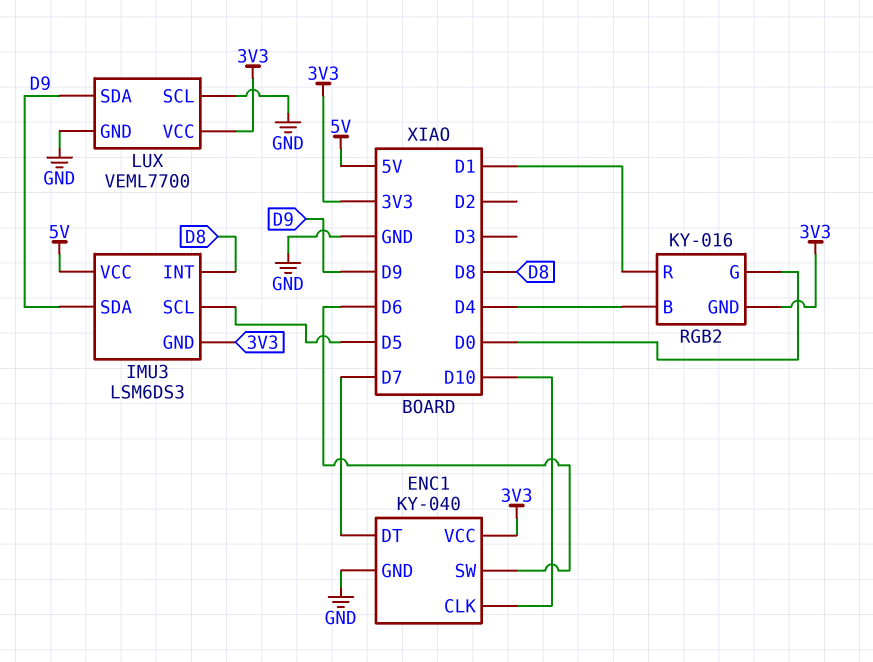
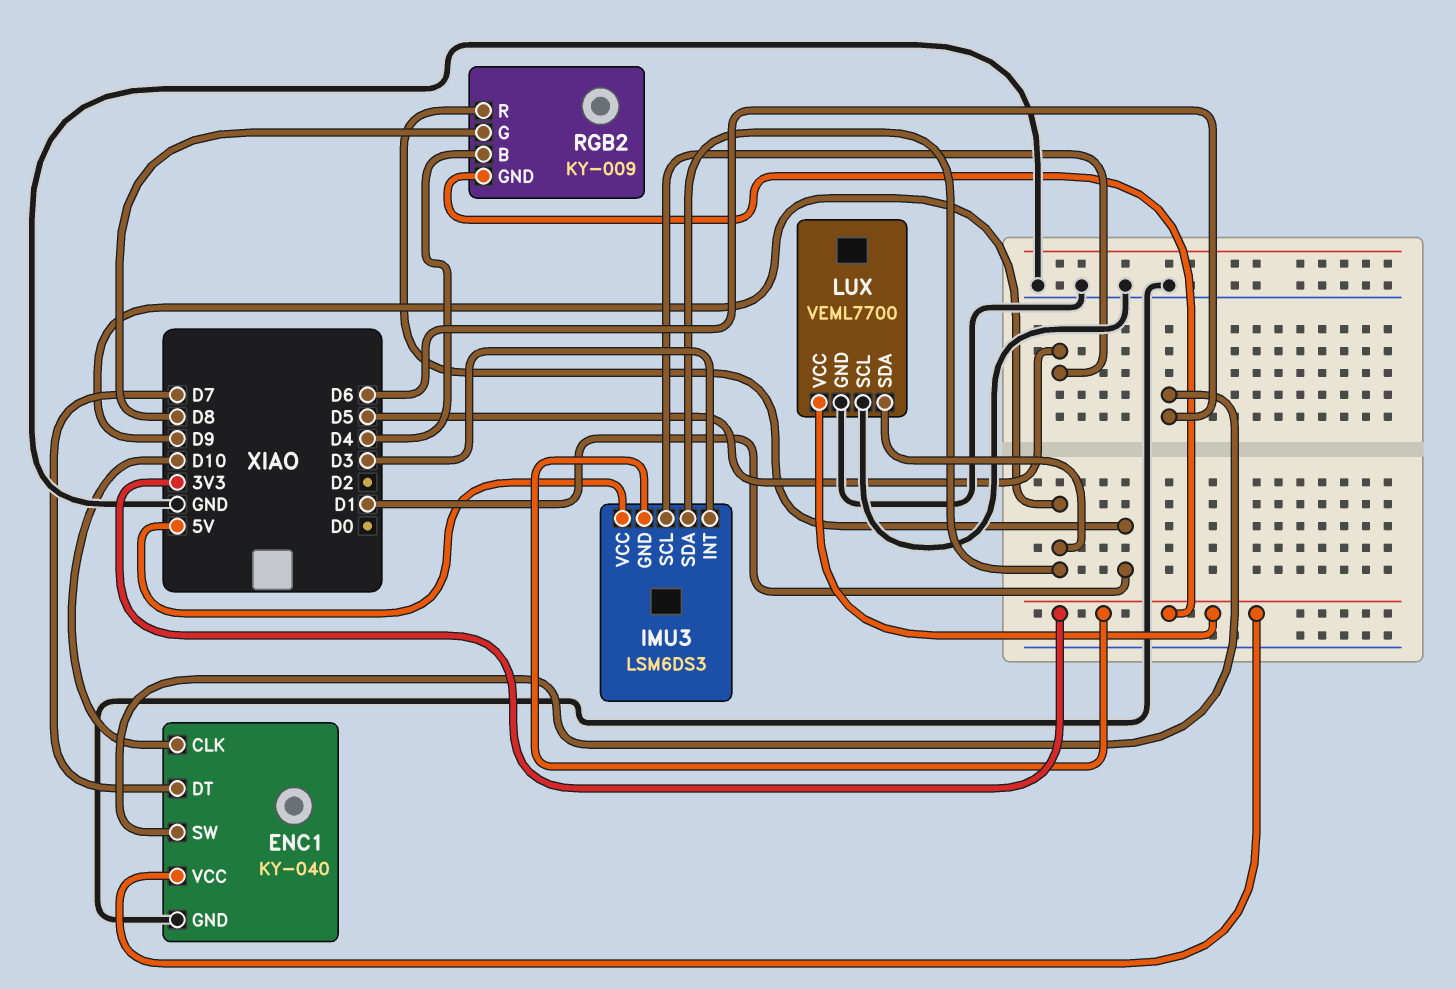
IMU3 pin INT: D8 -> D3
RGB2: KY-016 -> KY-009
RGB2 pin G: D0 -> D8

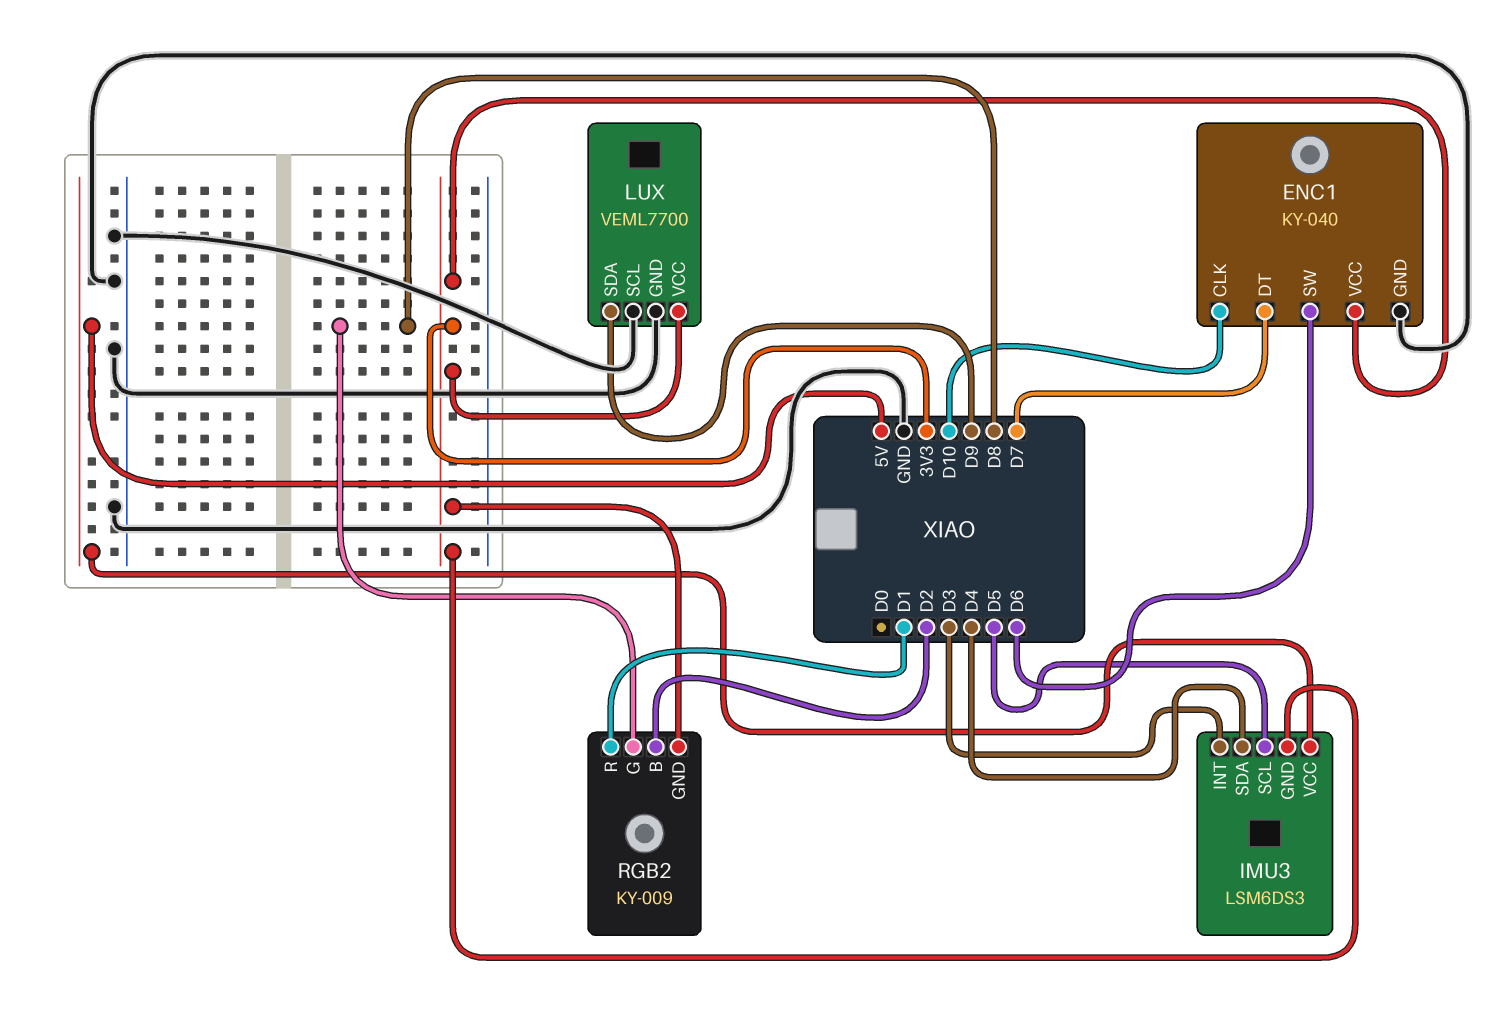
IMU3 pin SDA: D9 -> D4
RGB2 pin B: D4 -> D2

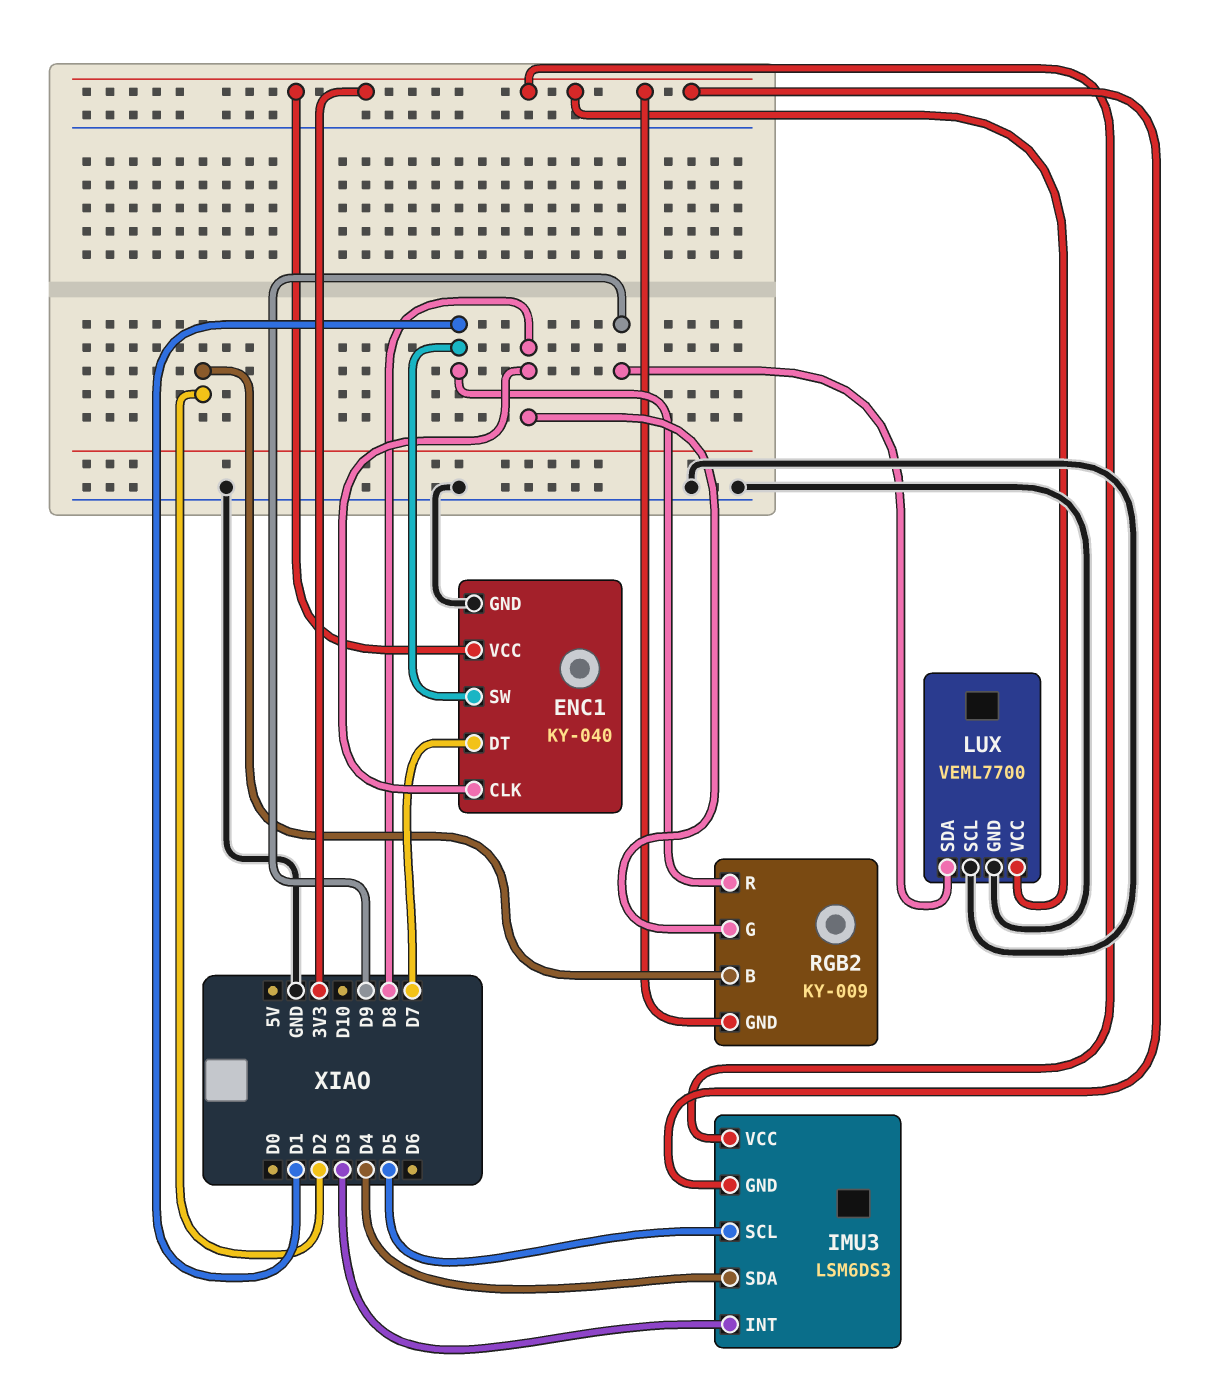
ENC1 pin CLK: D10 -> D8
ENC1 pin SW: D6 -> D1
IMU3 pin VCC: 5V -> 3V3

